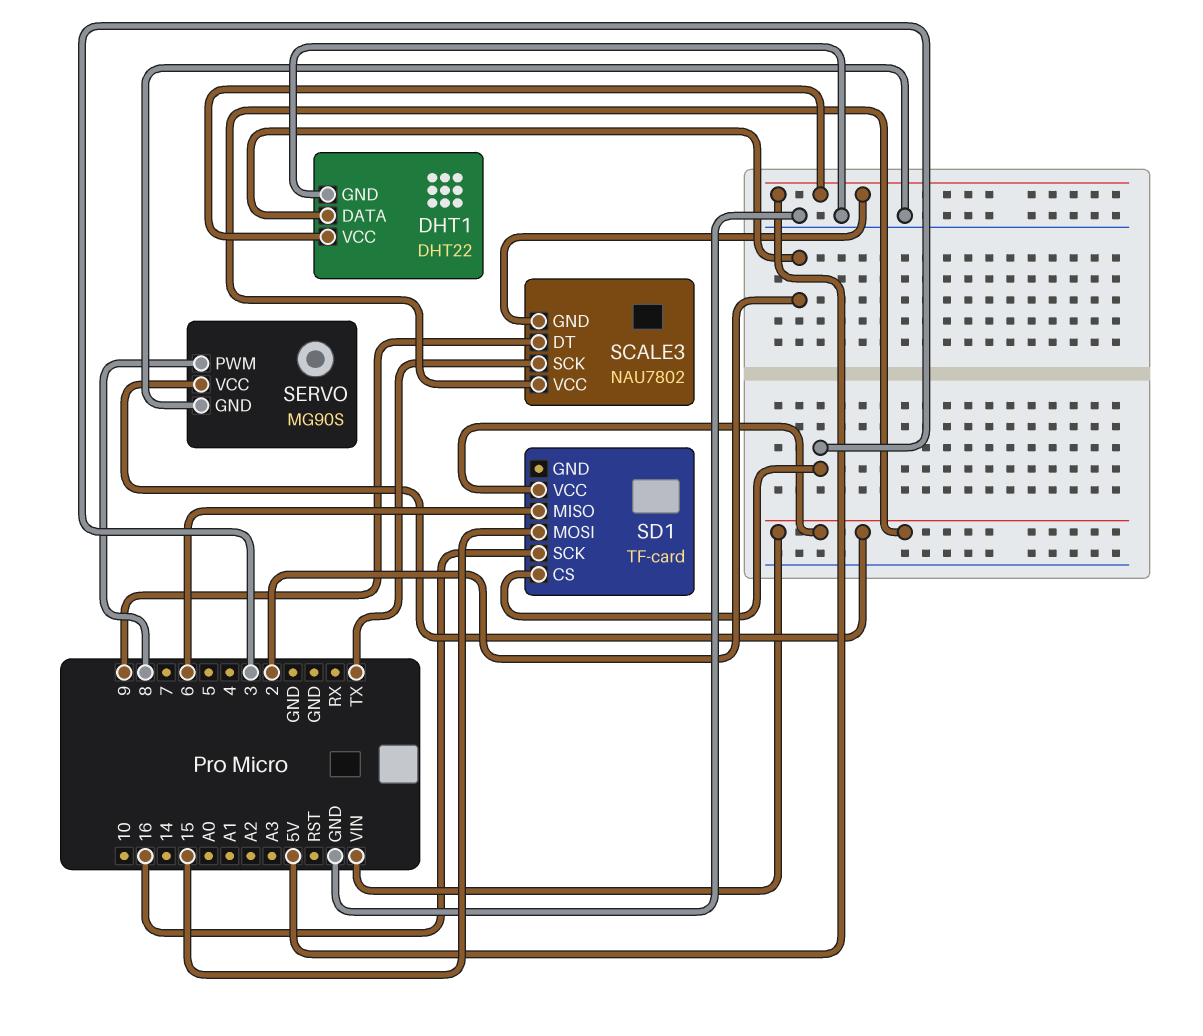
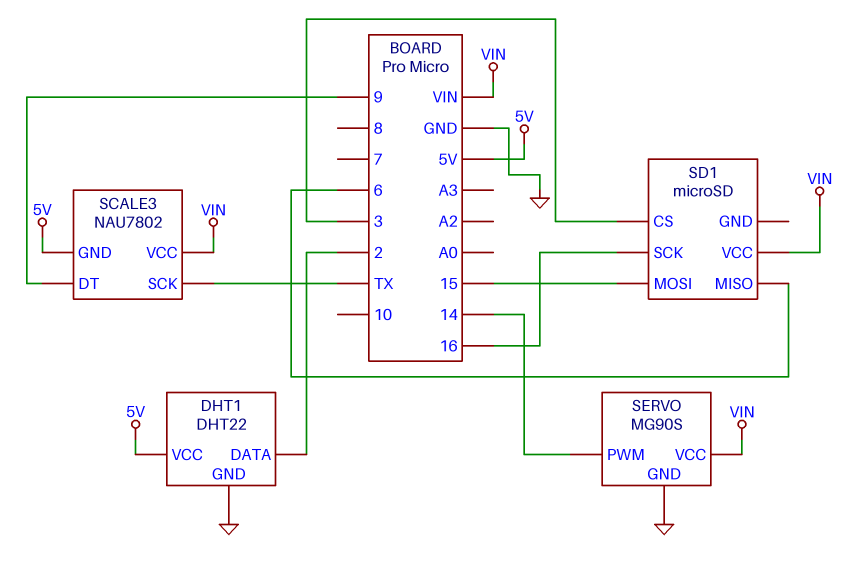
SD1: TF-card -> microSD
SERVO pin PWM: 8 -> 14

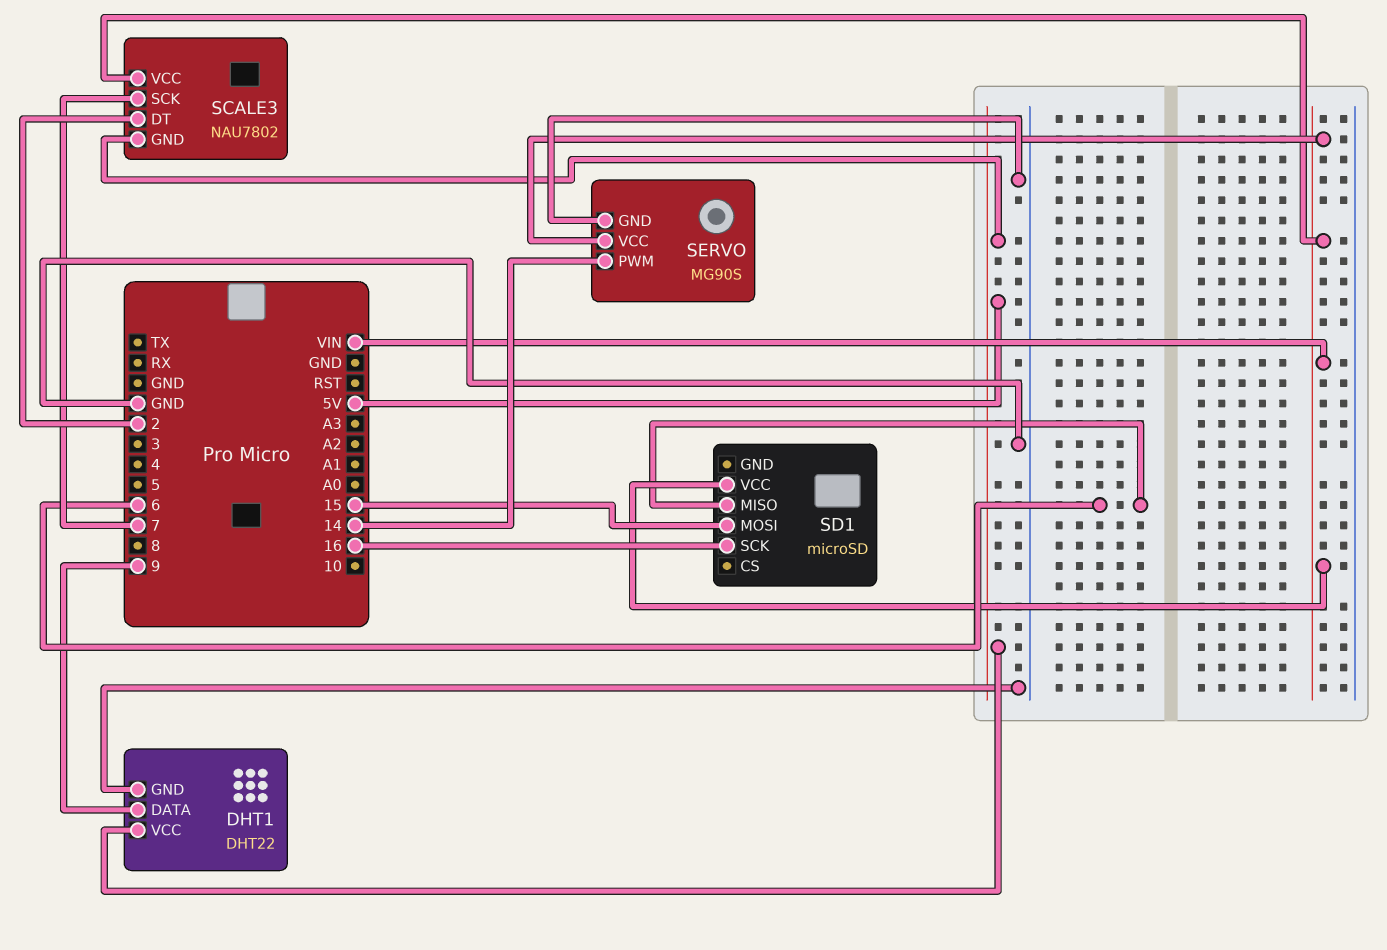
DHT1 pin DATA: 2 -> 9
SCALE3 pin DT: 9 -> 2
SCALE3 pin SCK: TX -> 7
SD1 pin CS: 3 -> none

